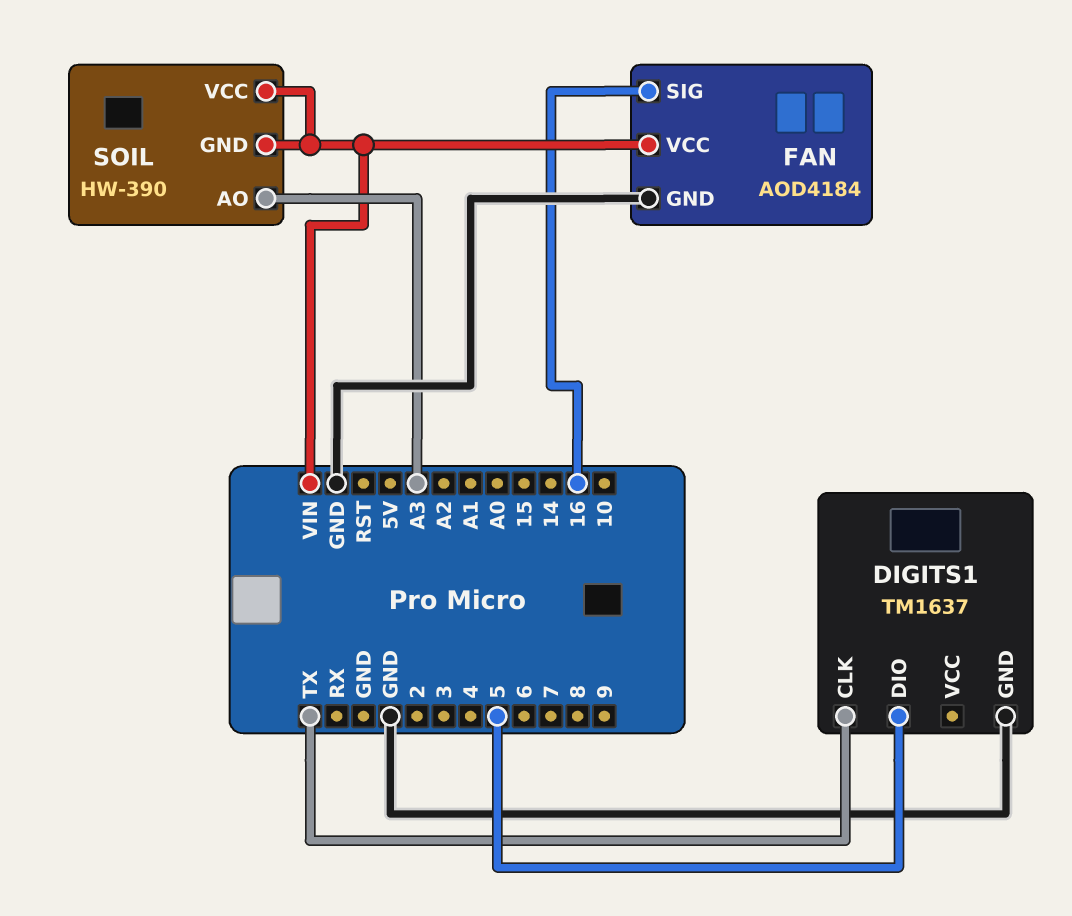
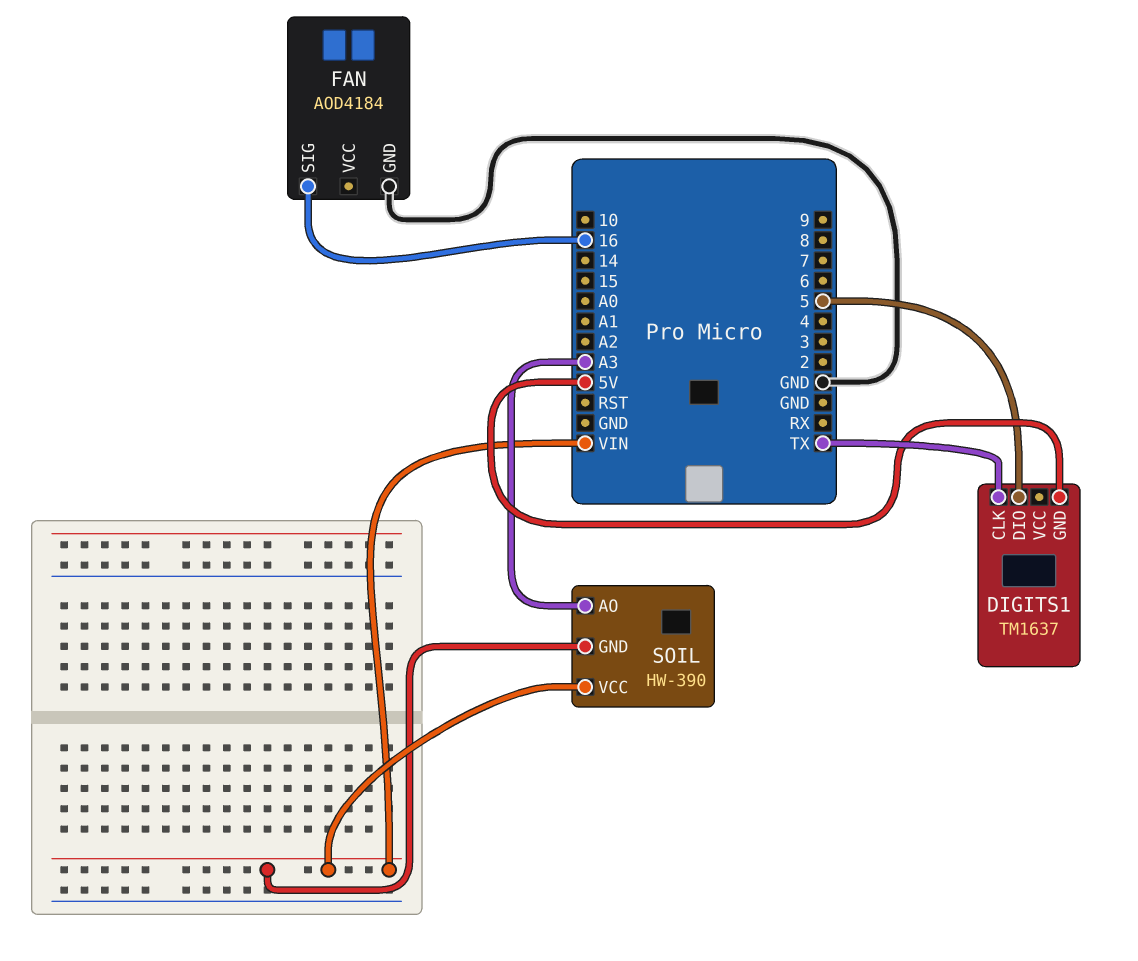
DIGITS1 pin GND: GND -> 5V
FAN pin VCC: VIN -> none

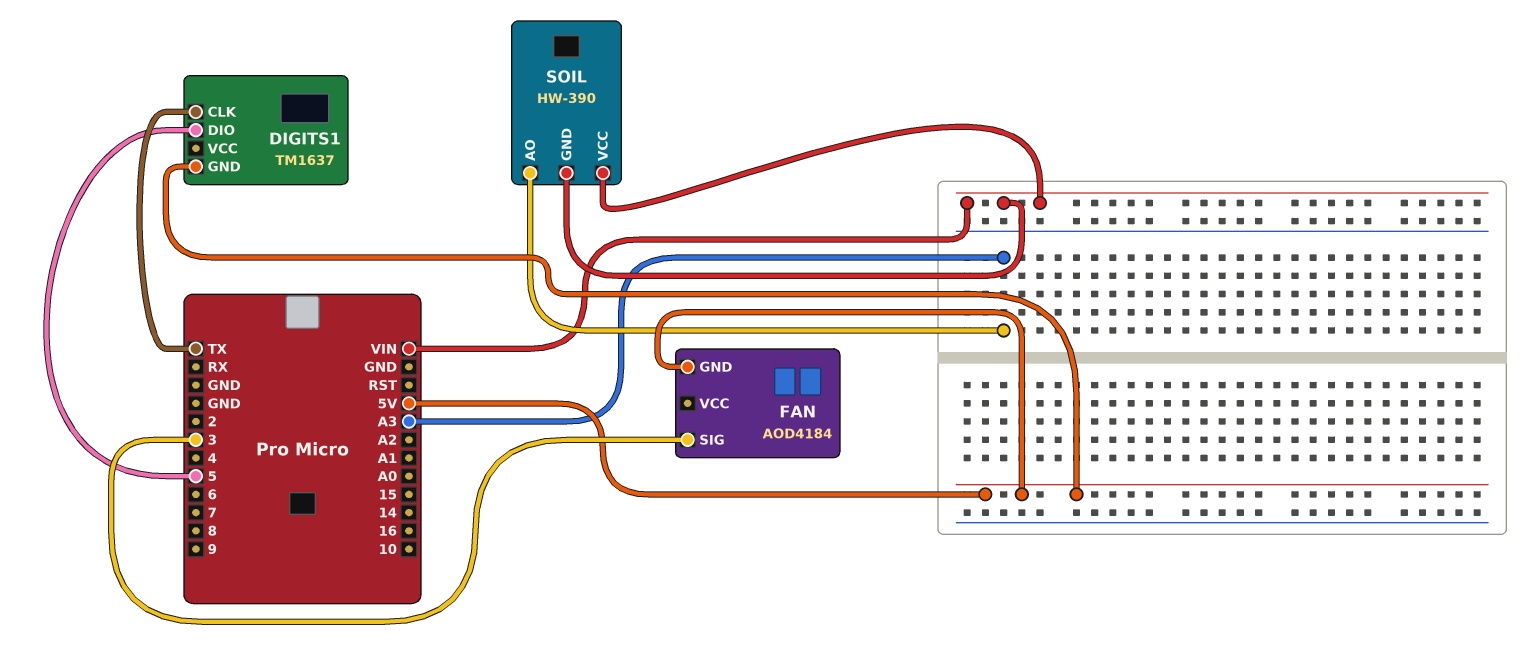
FAN pin GND: GND -> 5V
FAN pin SIG: 16 -> 3

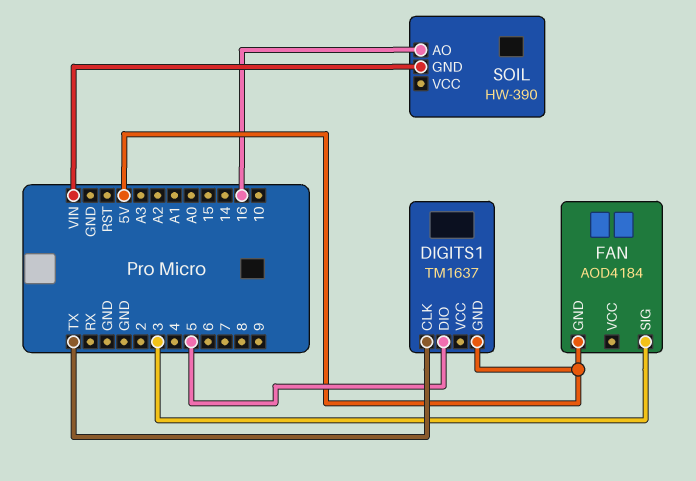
SOIL pin AO: A3 -> 16
SOIL pin VCC: VIN -> none

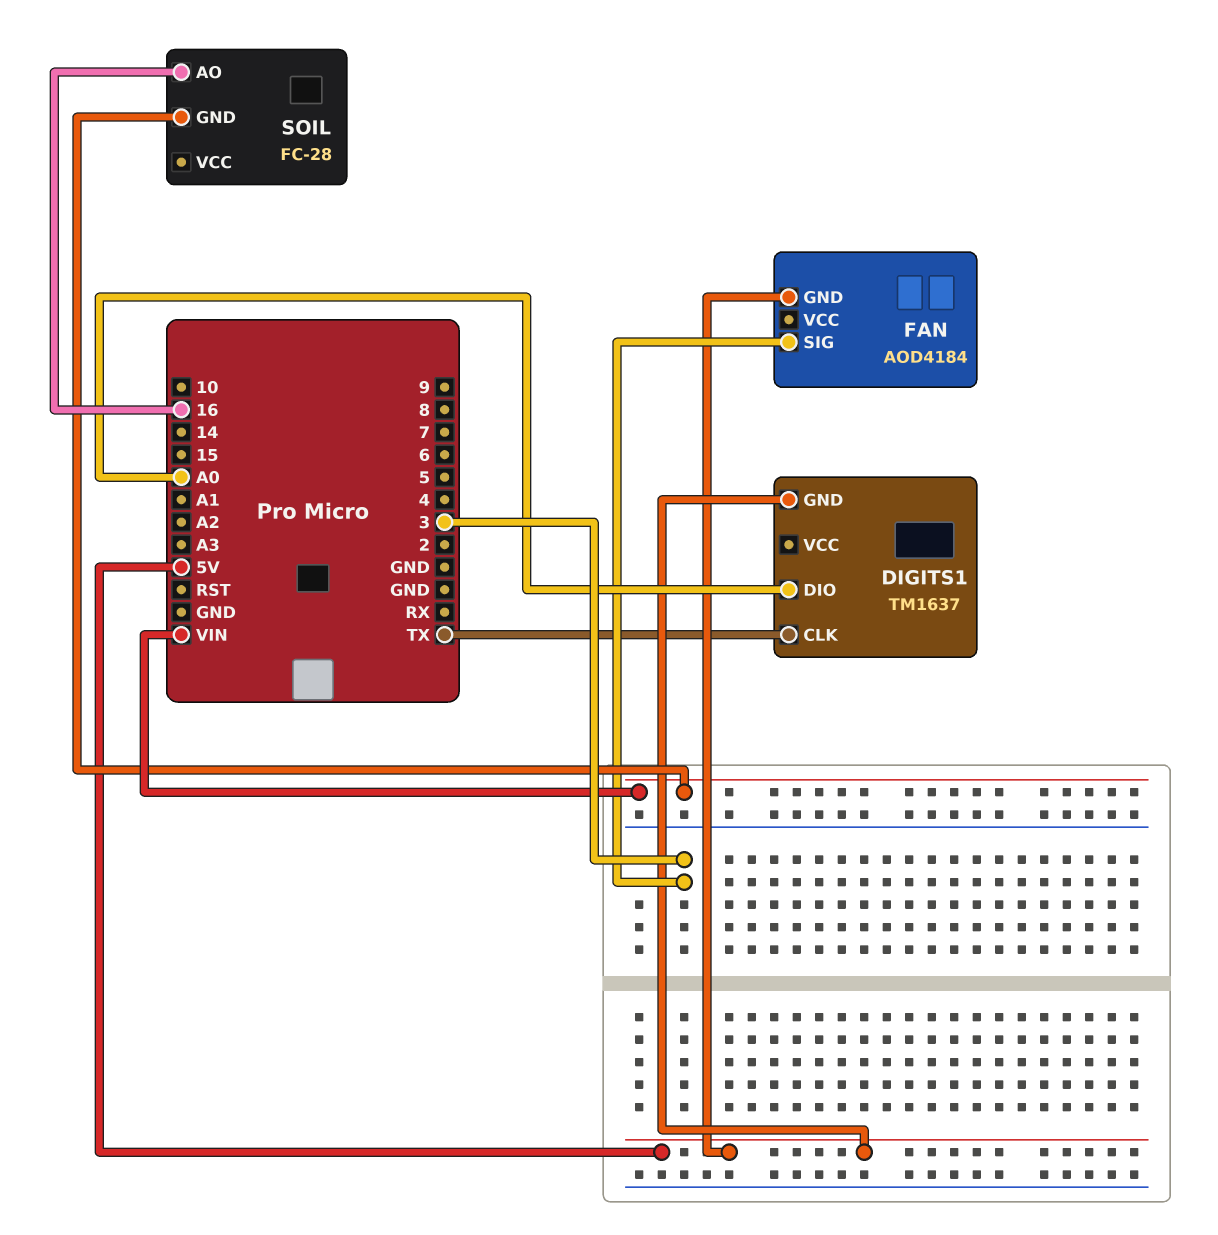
DIGITS1 pin DIO: 5 -> A0
SOIL: HW-390 -> FC-28

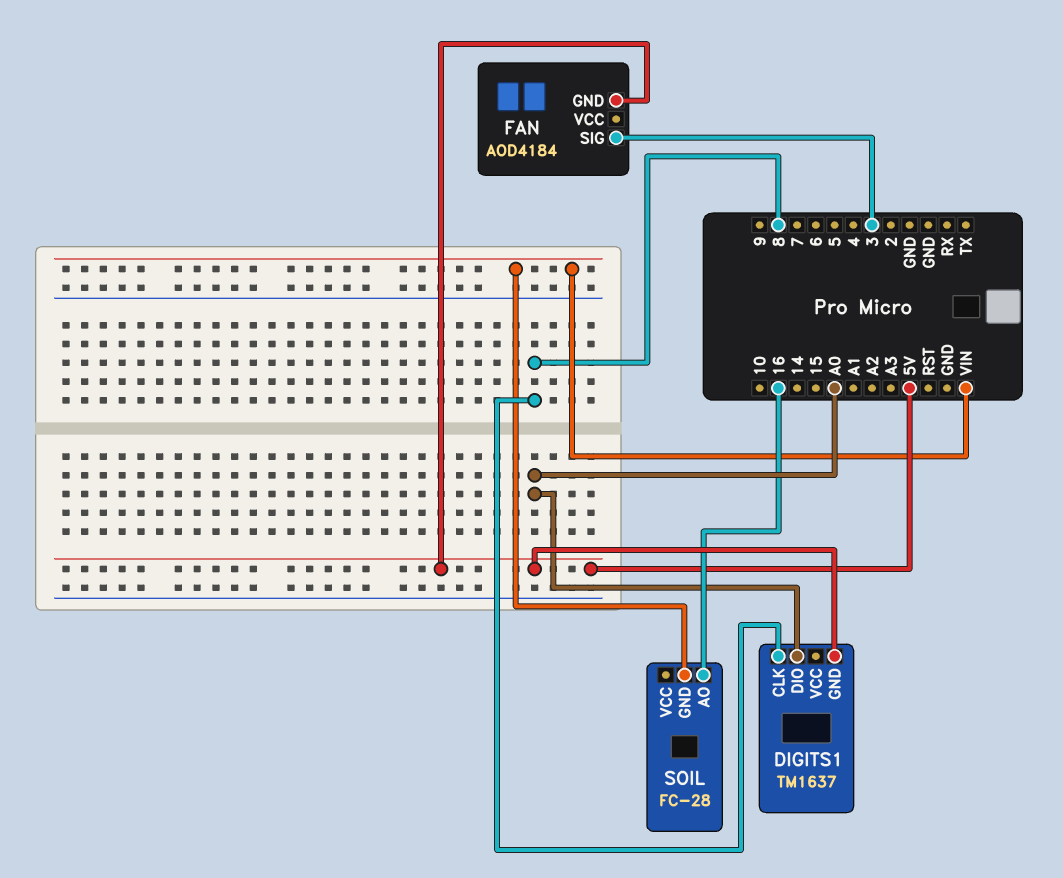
DIGITS1 pin CLK: TX -> 8

